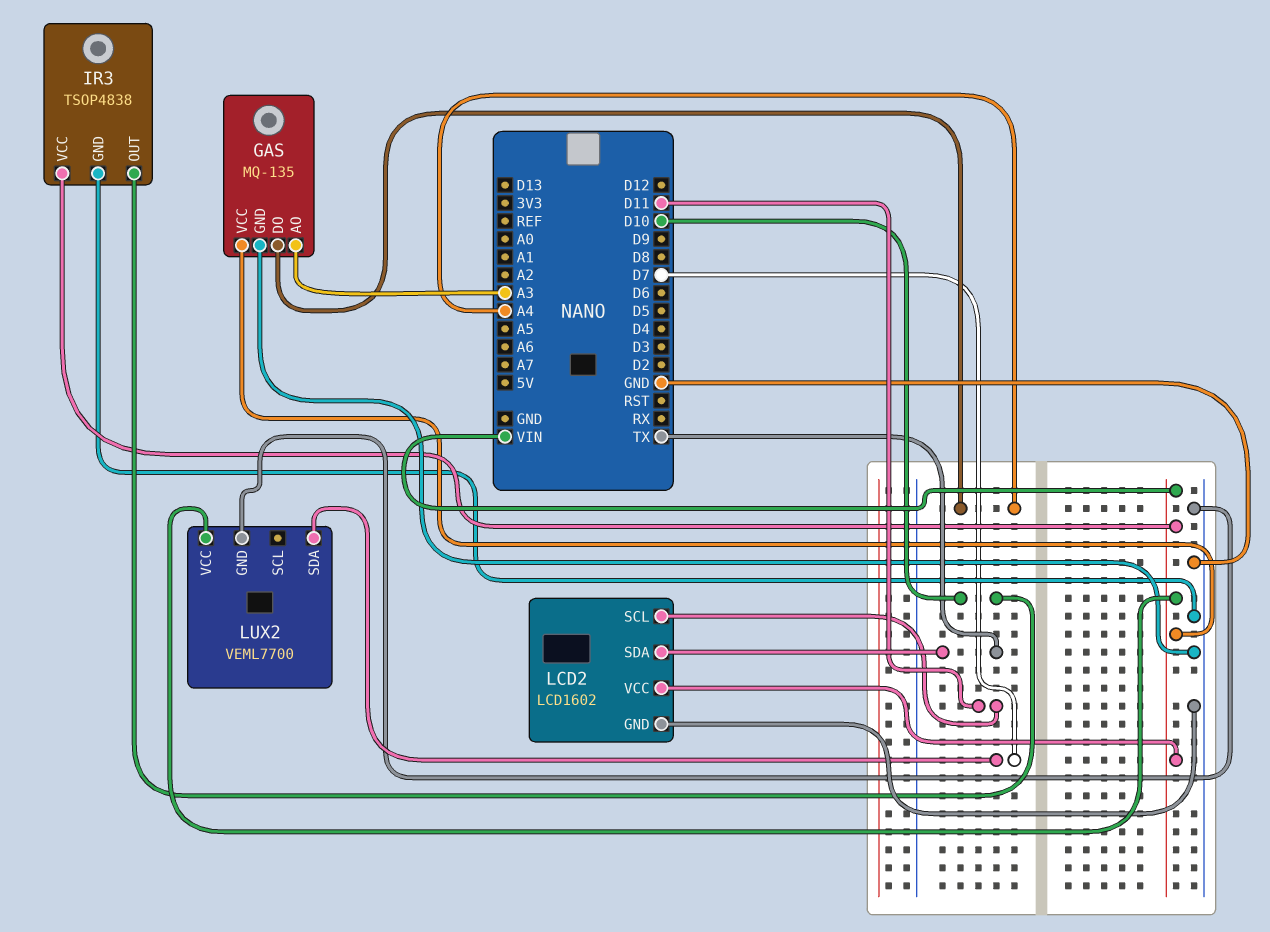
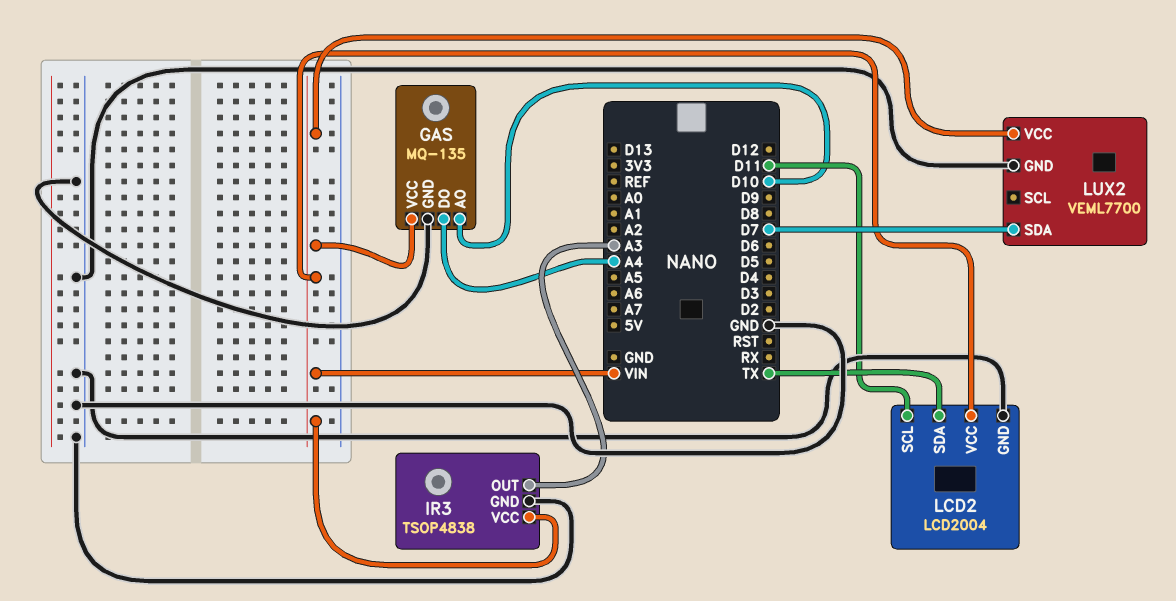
GAS pin AO: A3 -> D10
IR3 pin OUT: D10 -> A3
LCD2: LCD1602 -> LCD2004

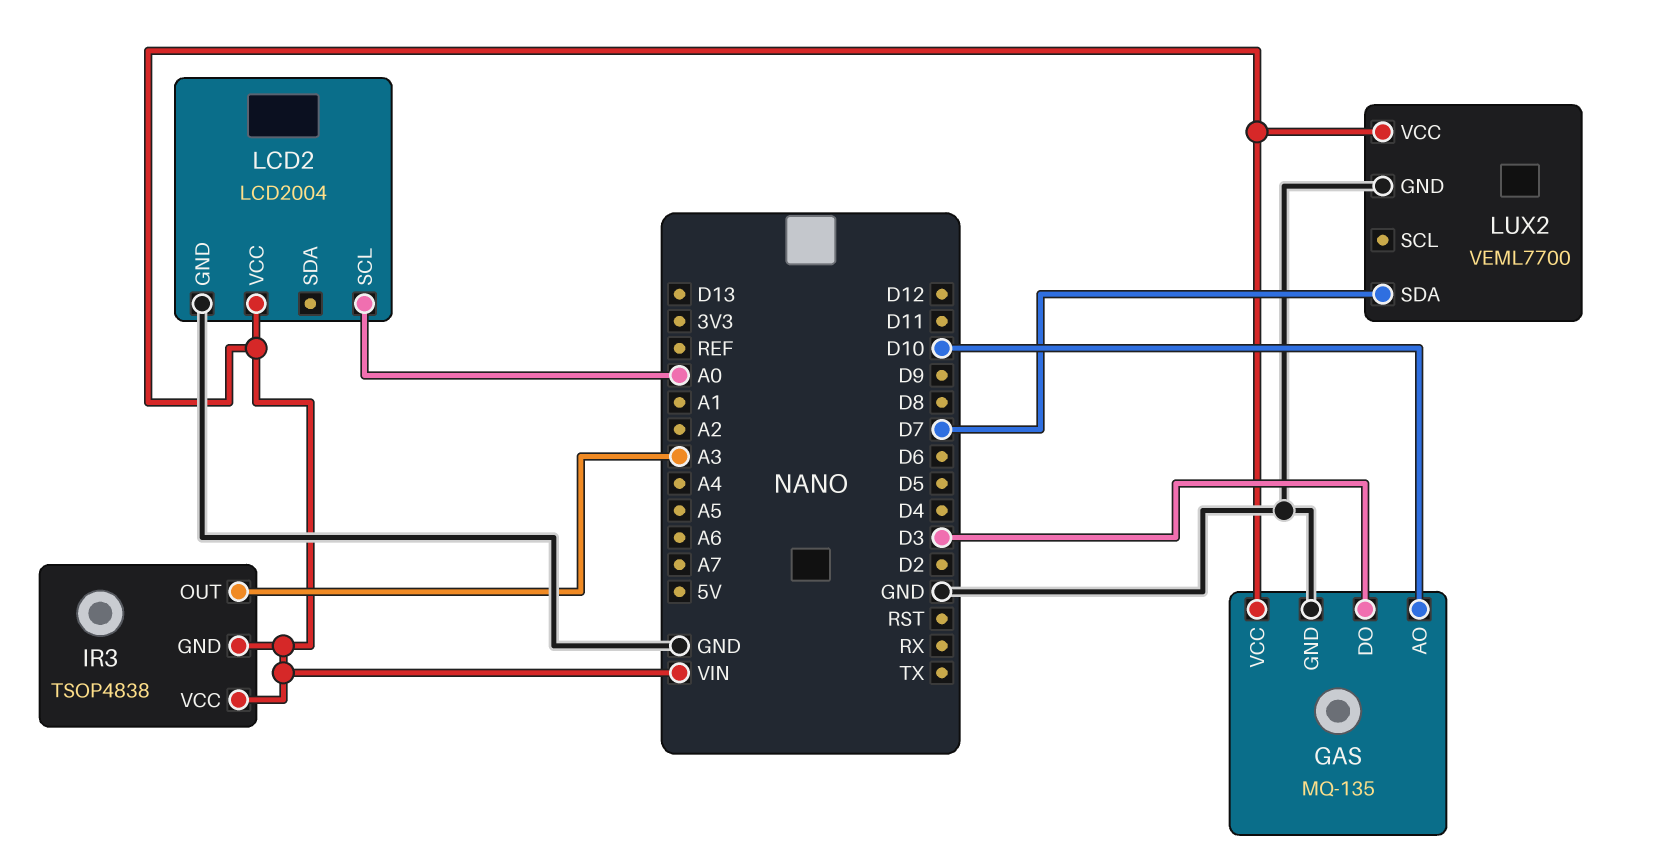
GAS pin DO: A4 -> D3
IR3 pin GND: GND -> VIN
LCD2 pin SCL: D11 -> A0
LCD2 pin SDA: TX -> none

